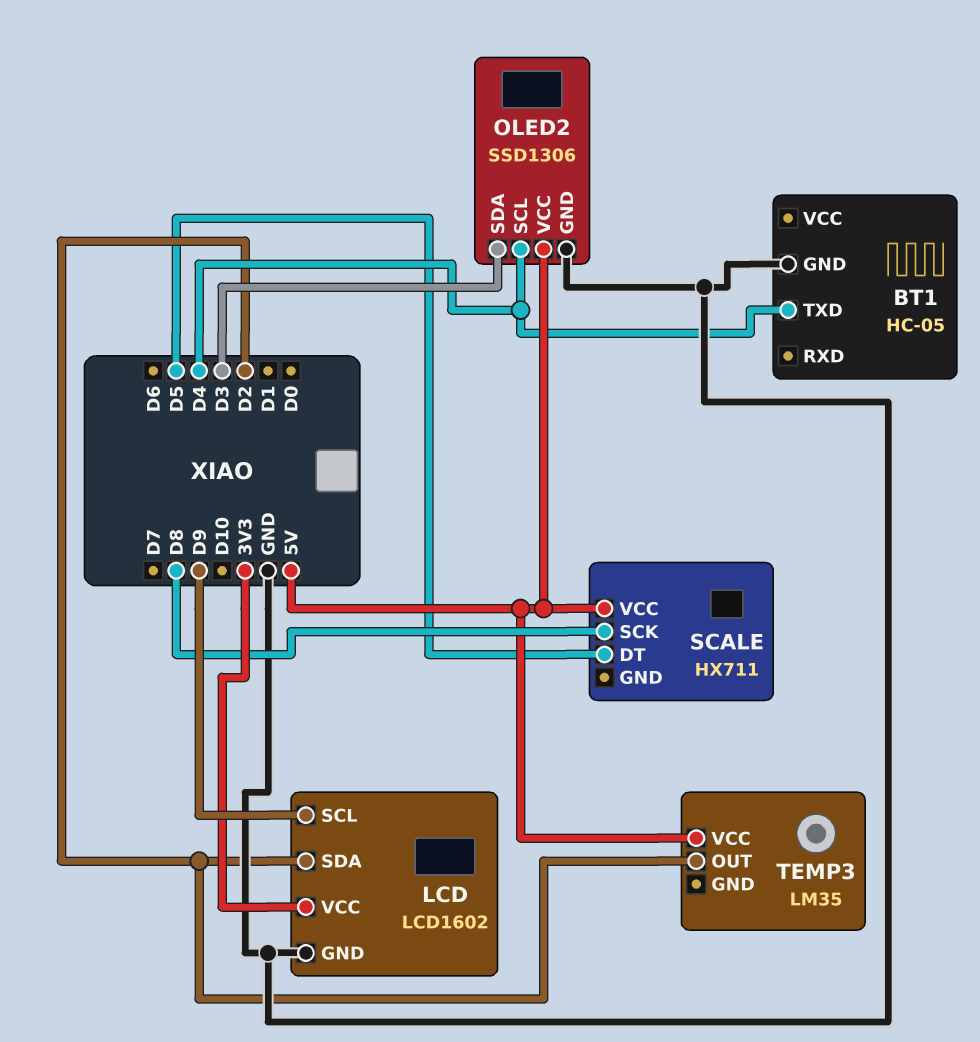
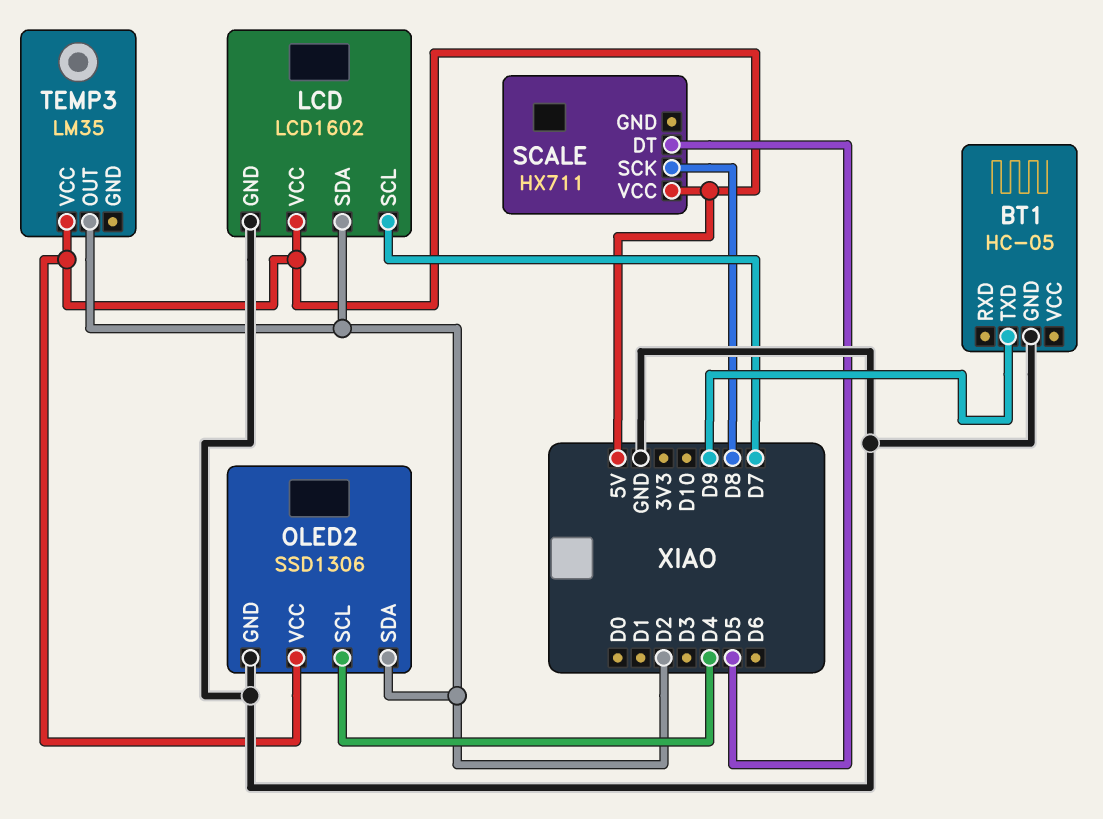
BT1 pin TXD: D4 -> D9
LCD pin SCL: D9 -> D7
LCD pin VCC: 3V3 -> 5V
OLED2 pin SDA: D3 -> D2

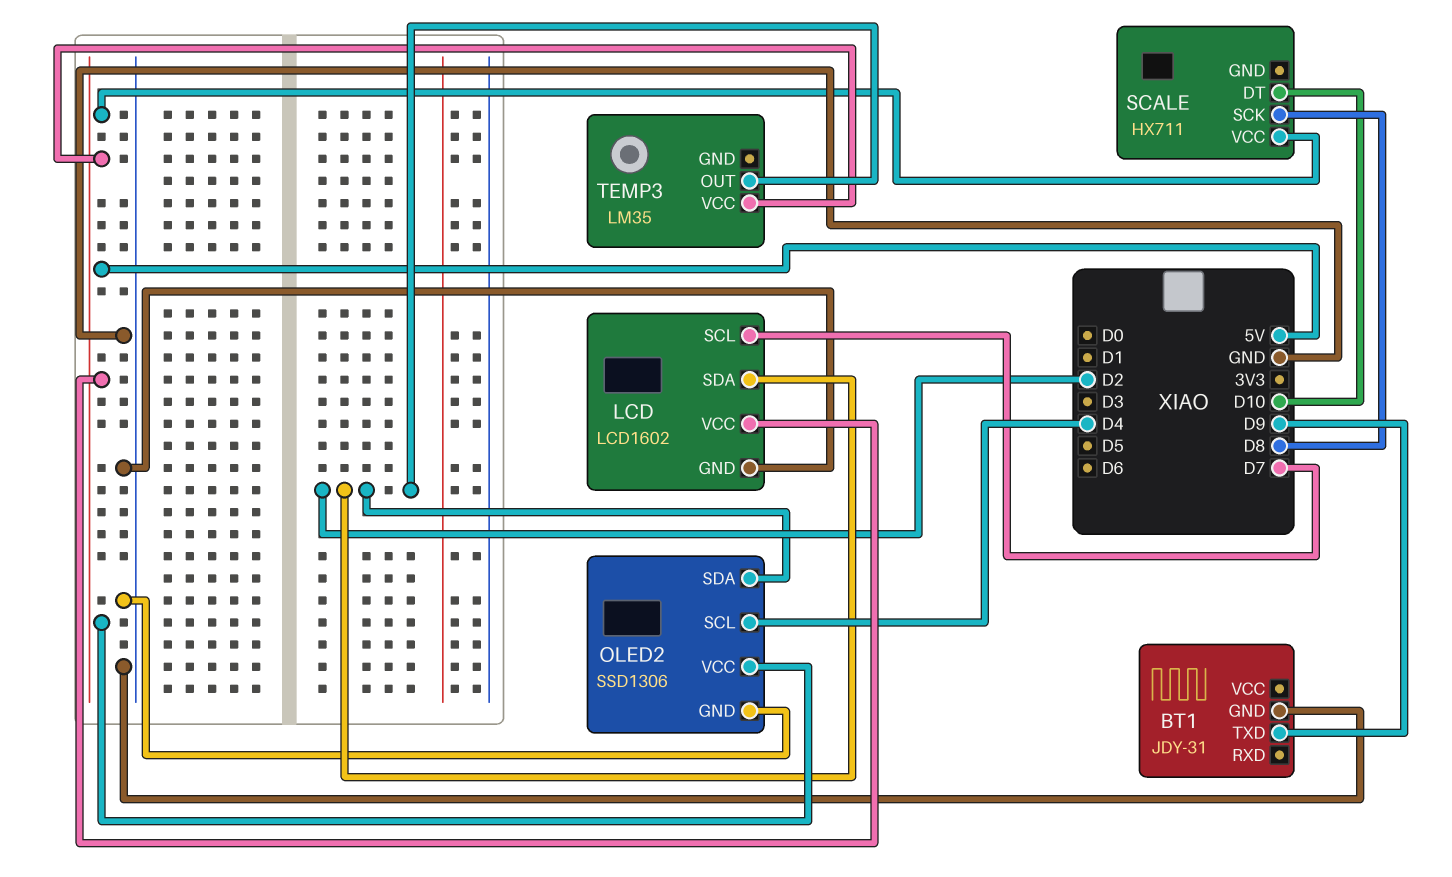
BT1: HC-05 -> JDY-31
SCALE pin DT: D5 -> D10

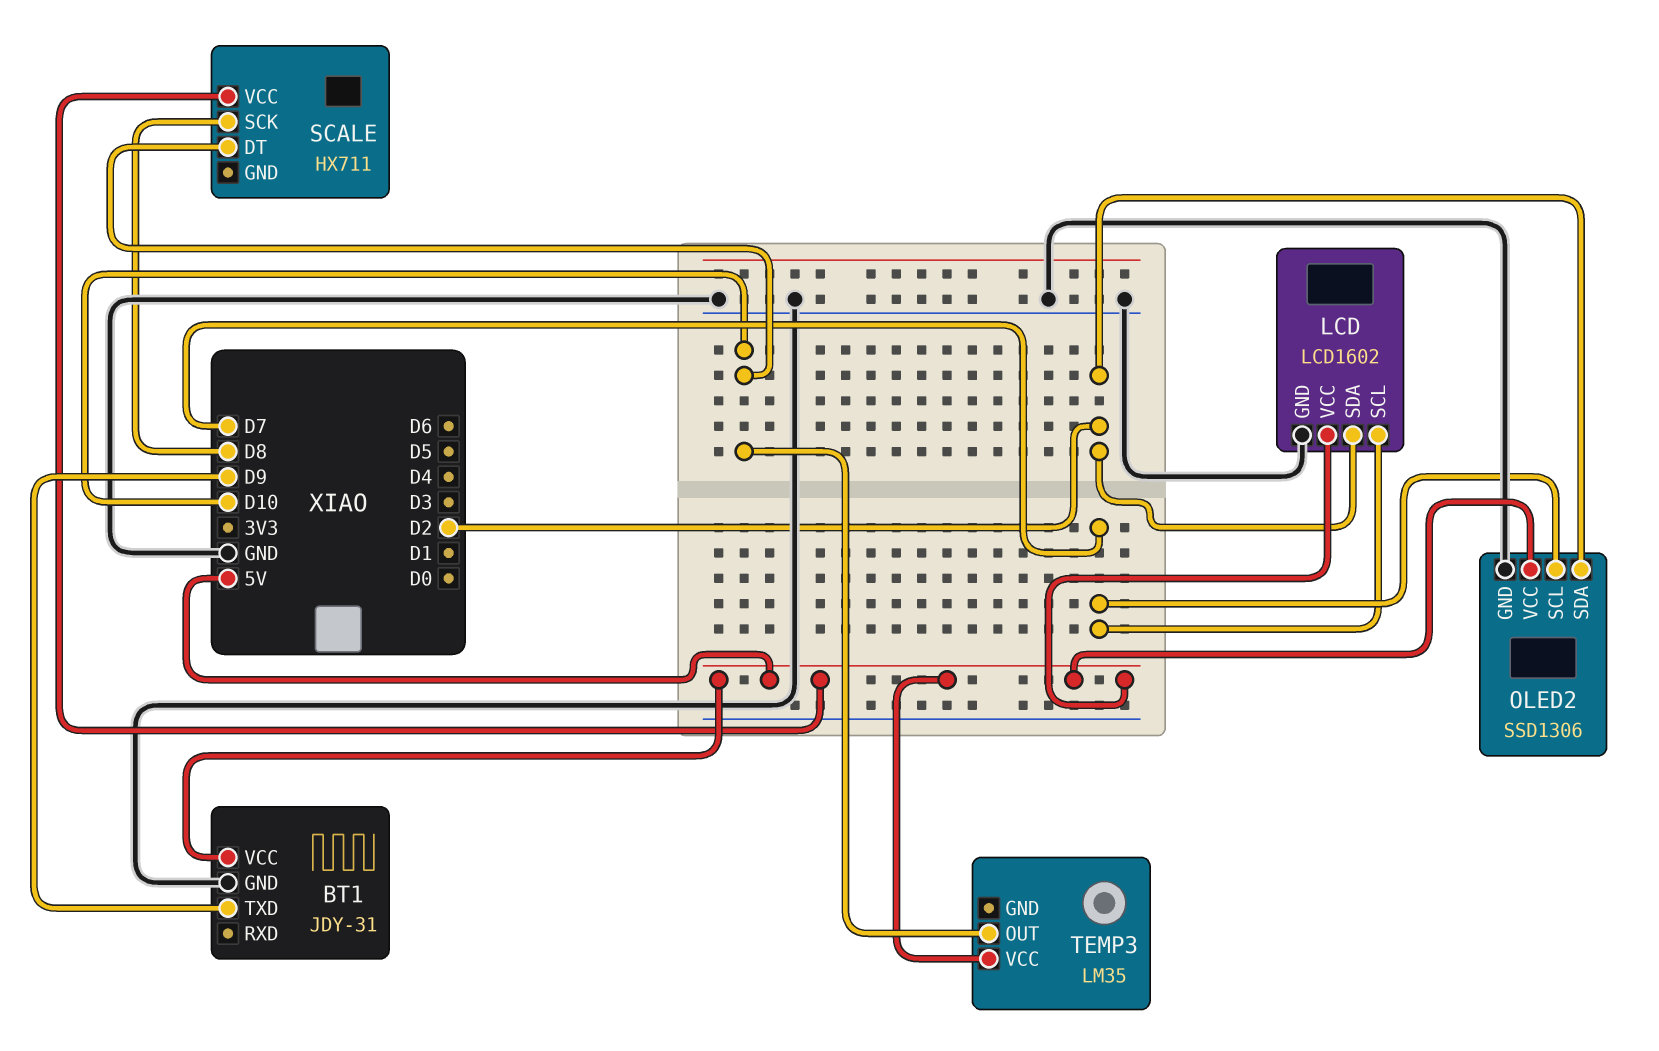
BT1 pin VCC: none -> 5V
OLED2 pin SCL: D4 -> D7
TEMP3 pin OUT: D2 -> D10

